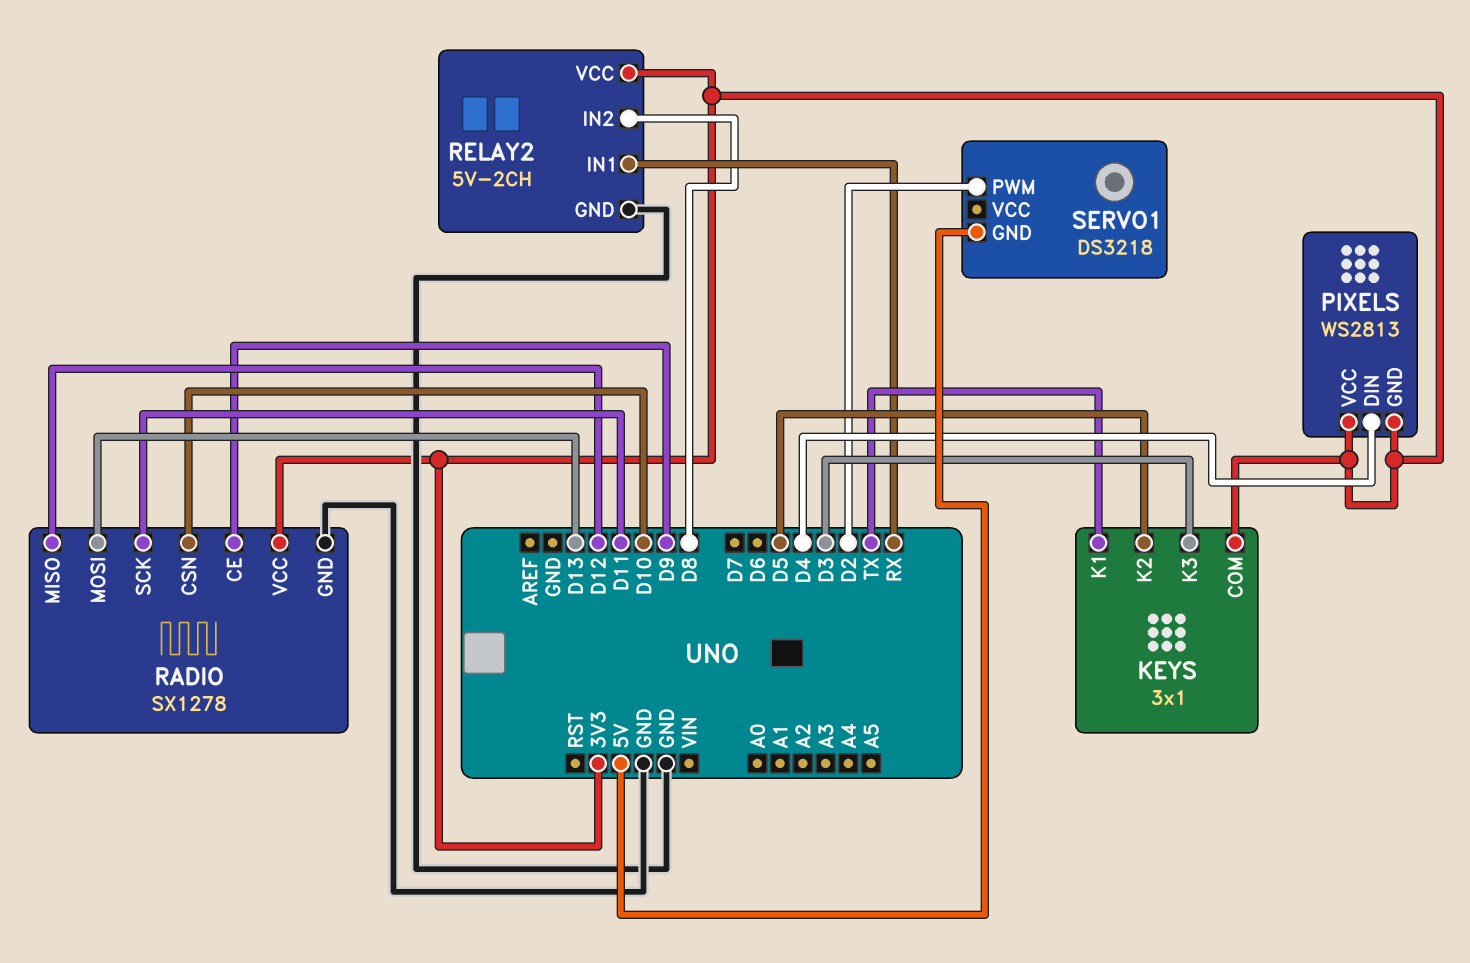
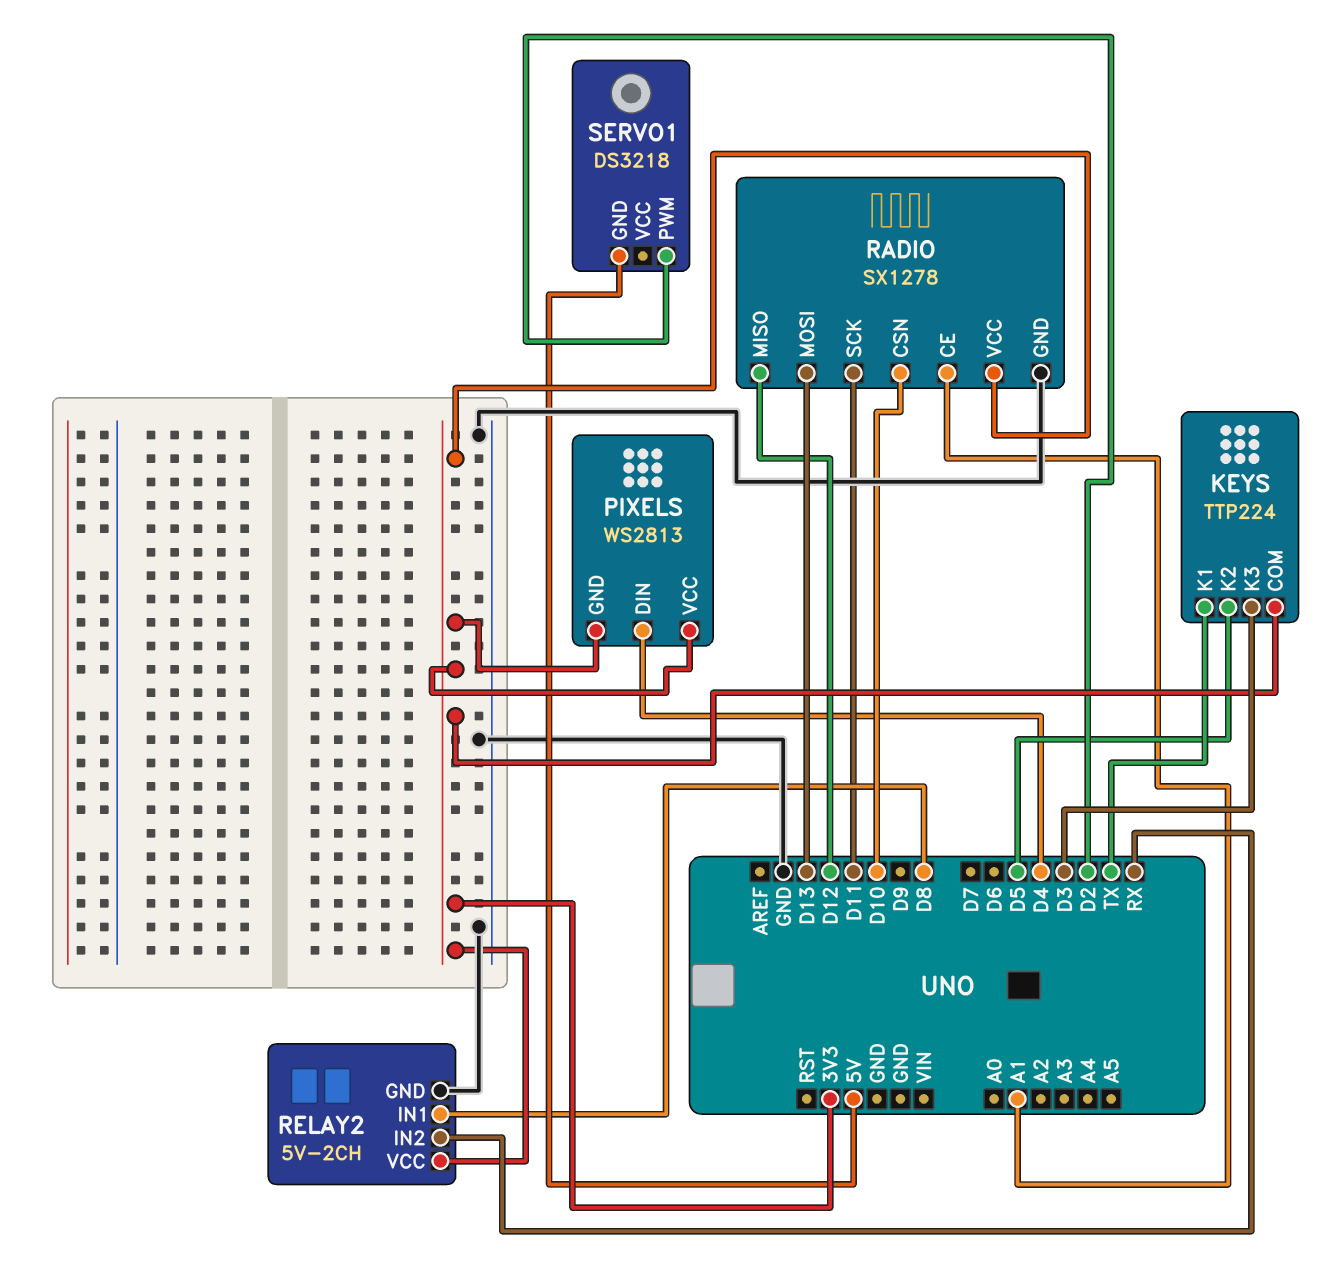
KEYS: 3x1 -> TTP224
RADIO pin CE: D9 -> A1
RELAY2 pin IN1: RX -> D8
RELAY2 pin IN2: D8 -> RX

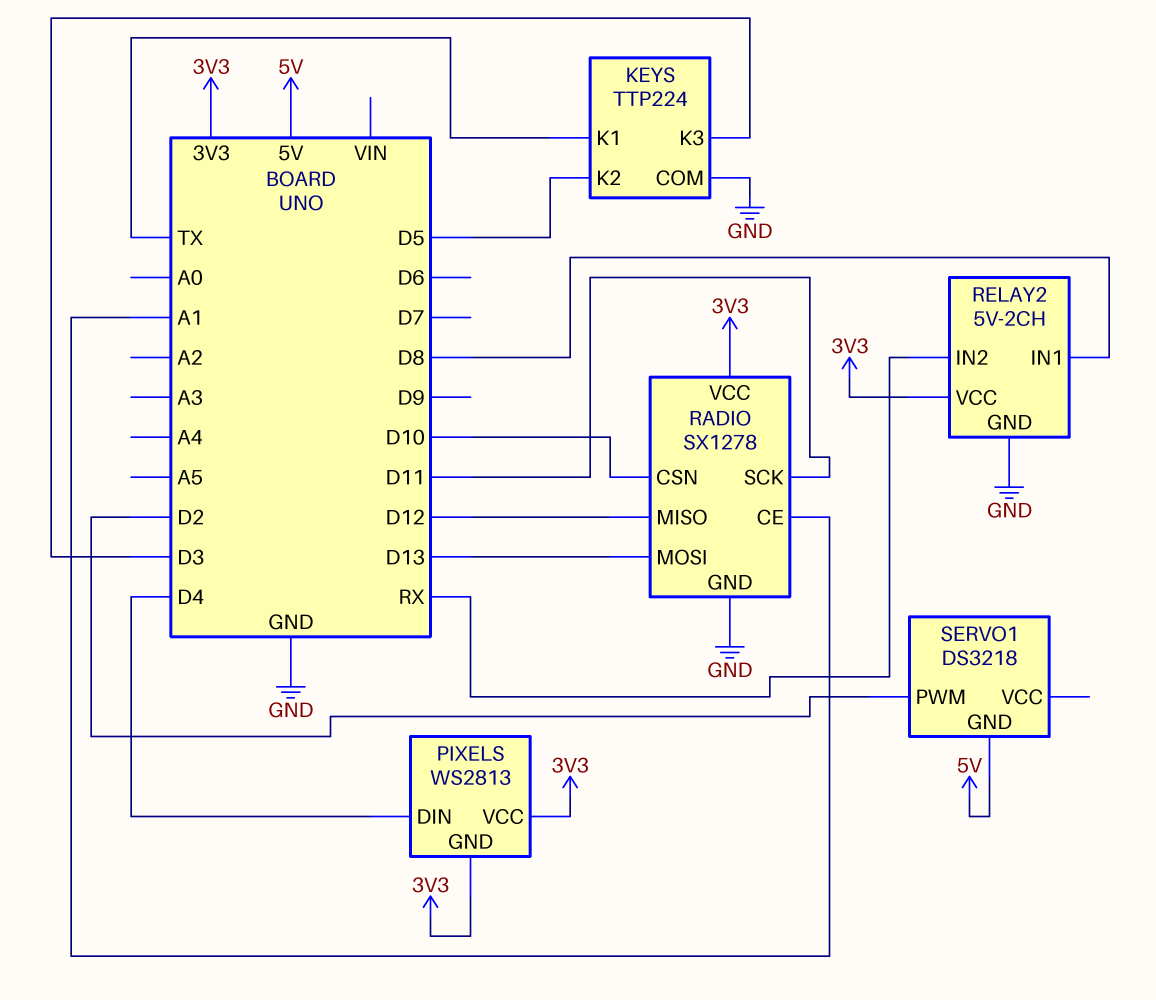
KEYS pin COM: 3V3 -> GND

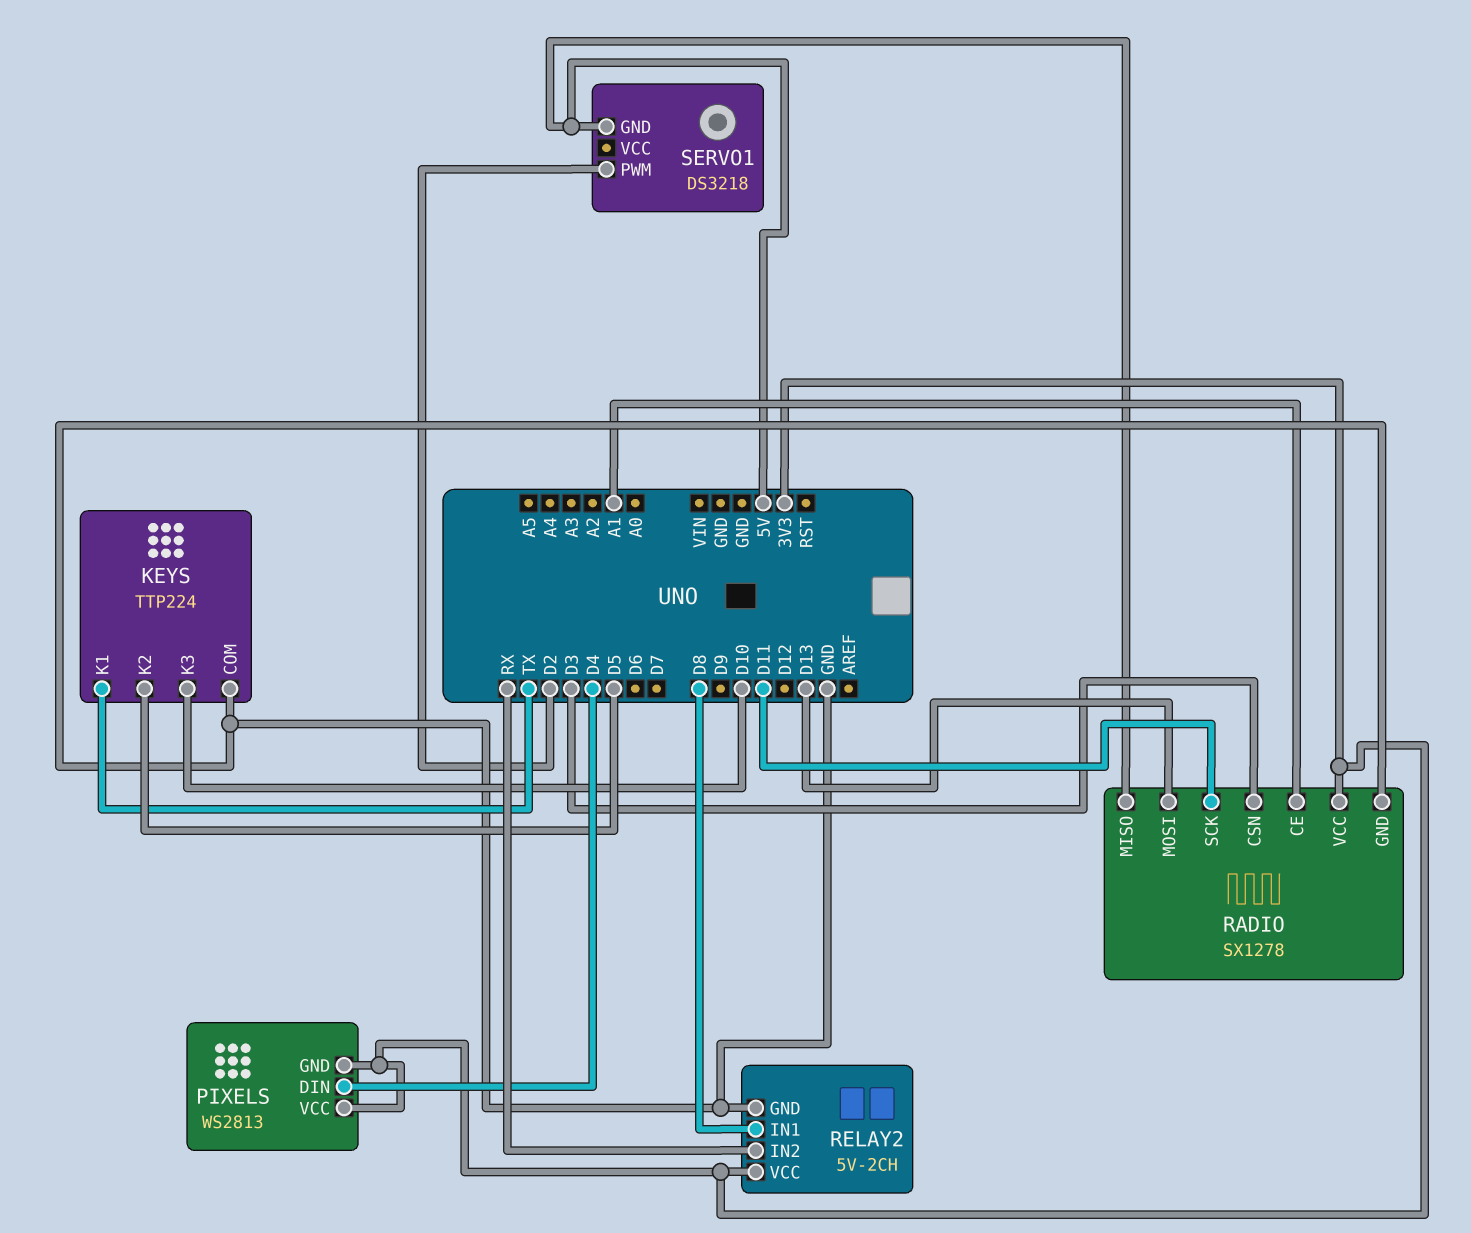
KEYS pin K3: D3 -> D10
RADIO pin CSN: D10 -> D3
RADIO pin MISO: D12 -> 5V

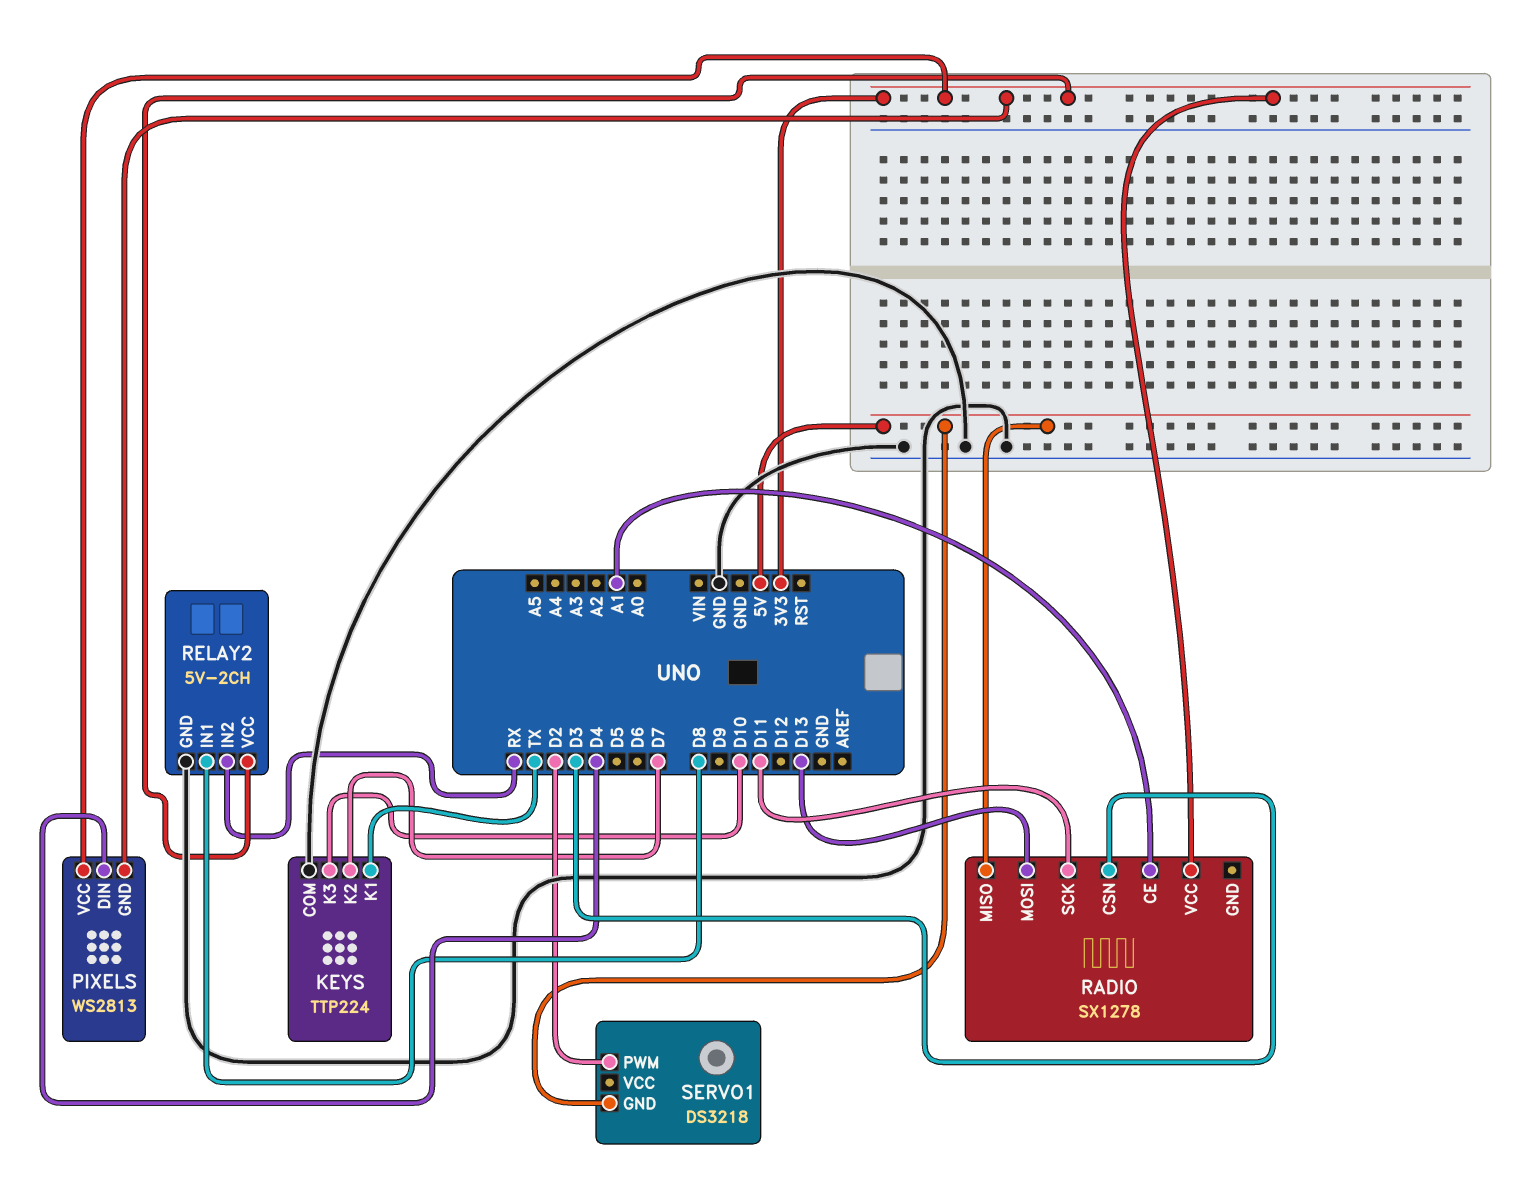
KEYS pin K2: D5 -> D7
RADIO pin GND: GND -> none

